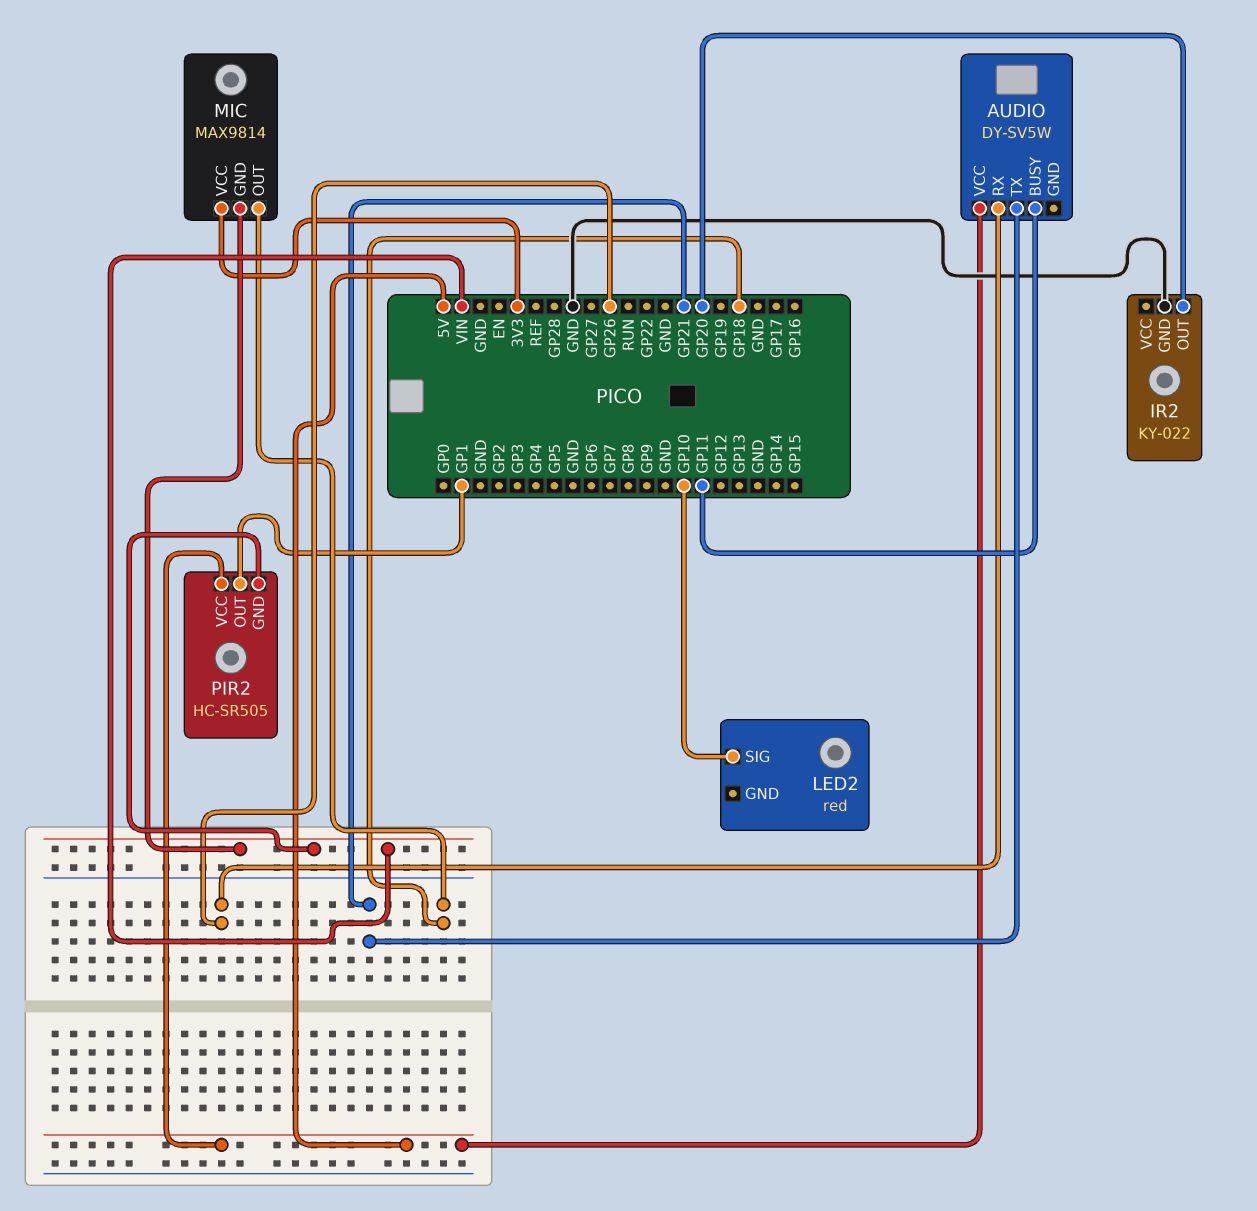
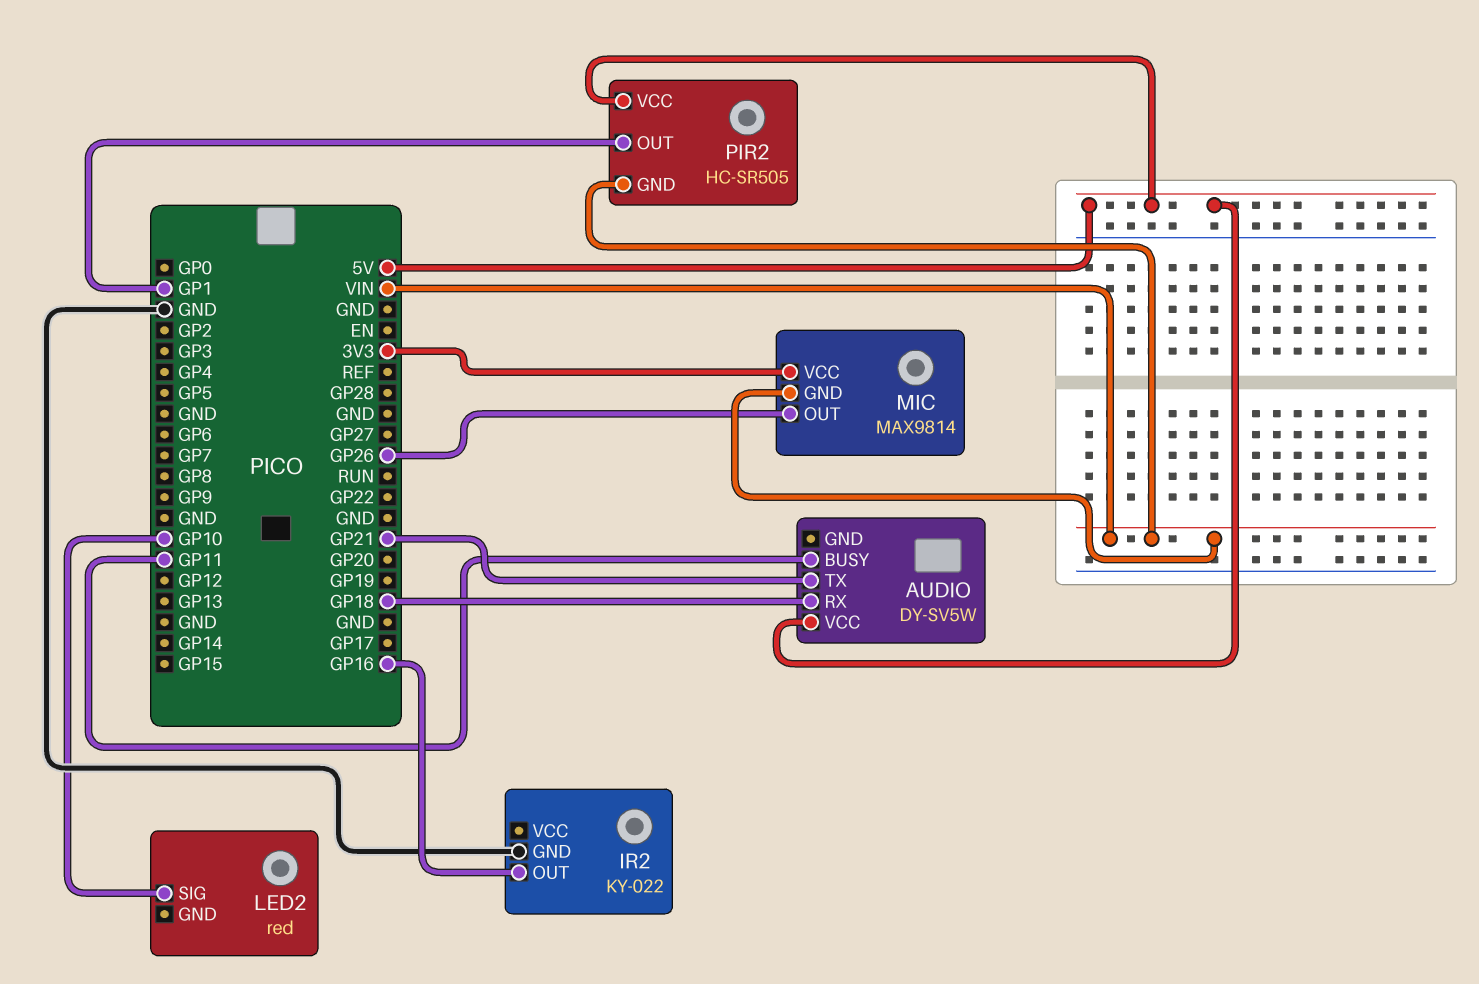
AUDIO pin RX: GP26 -> GP18
IR2 pin OUT: GP20 -> GP16
MIC pin OUT: GP18 -> GP26

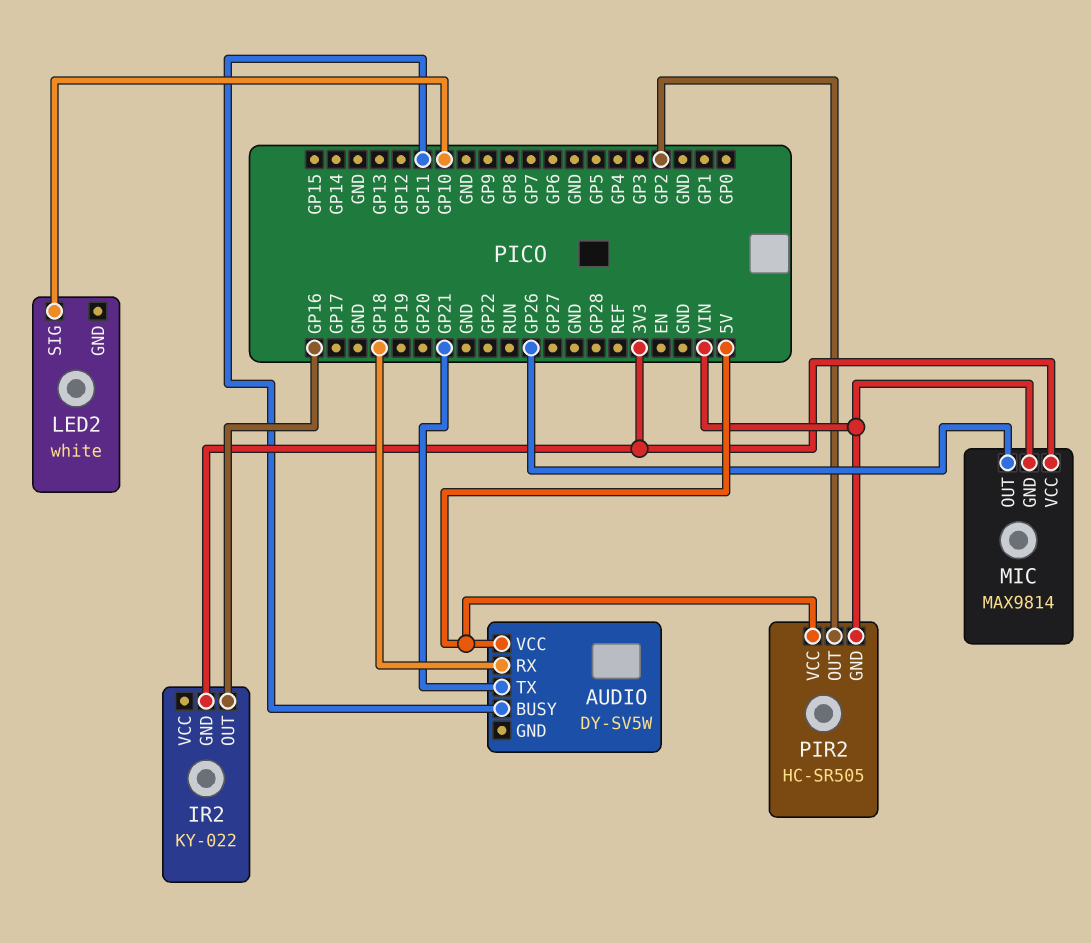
IR2 pin GND: GND -> 3V3
LED2: red -> white
PIR2 pin OUT: GP1 -> GP2

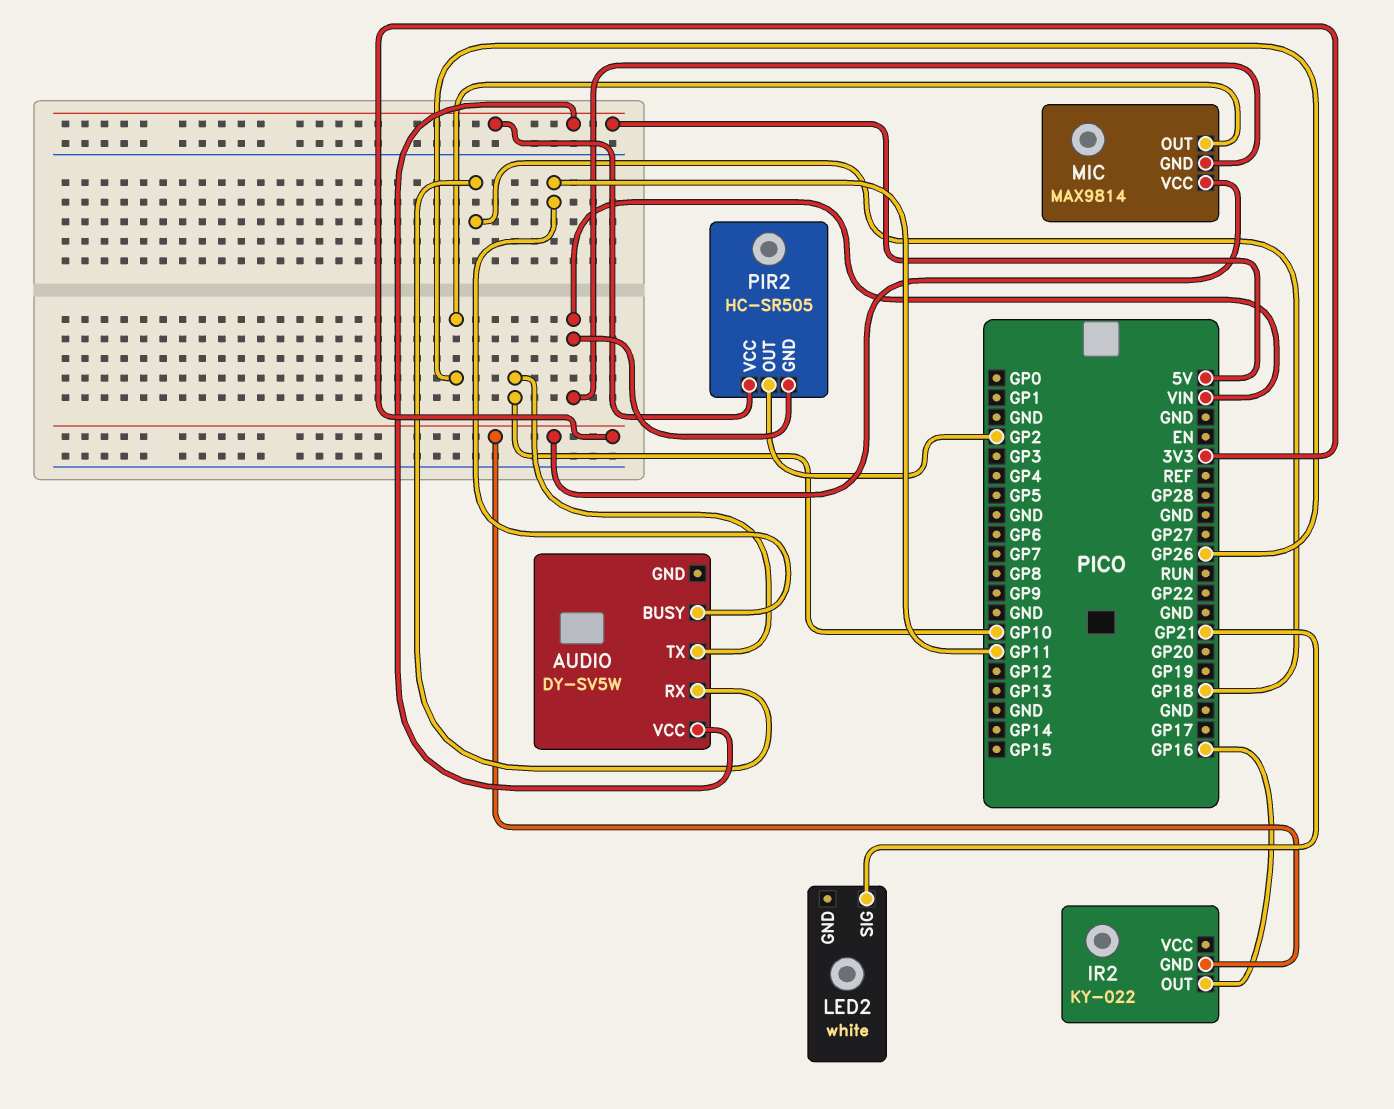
AUDIO pin TX: GP21 -> GP10
LED2 pin SIG: GP10 -> GP21

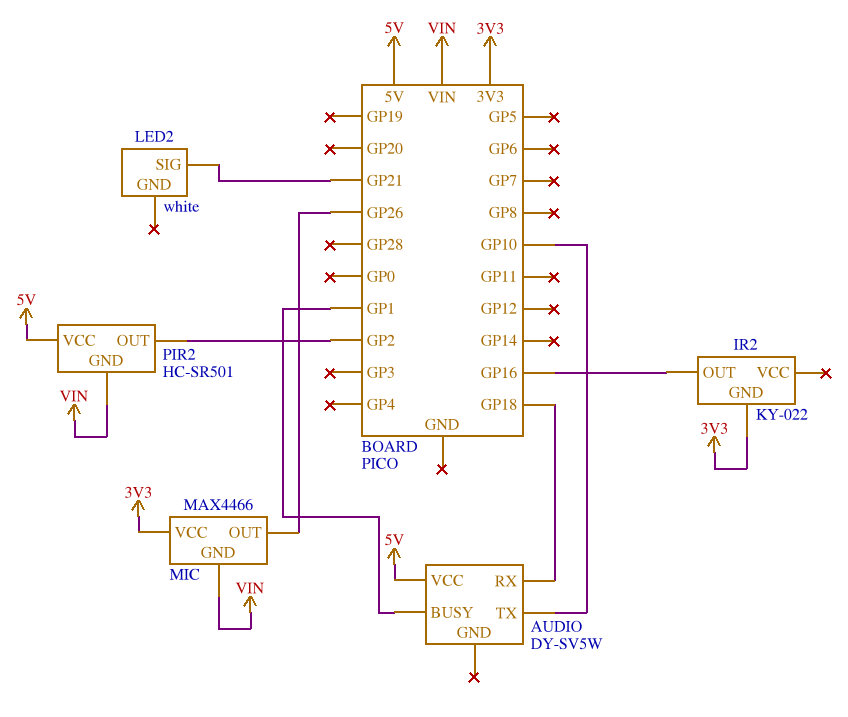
AUDIO pin BUSY: GP11 -> GP1
MIC: MAX9814 -> MAX4466
PIR2: HC-SR505 -> HC-SR501

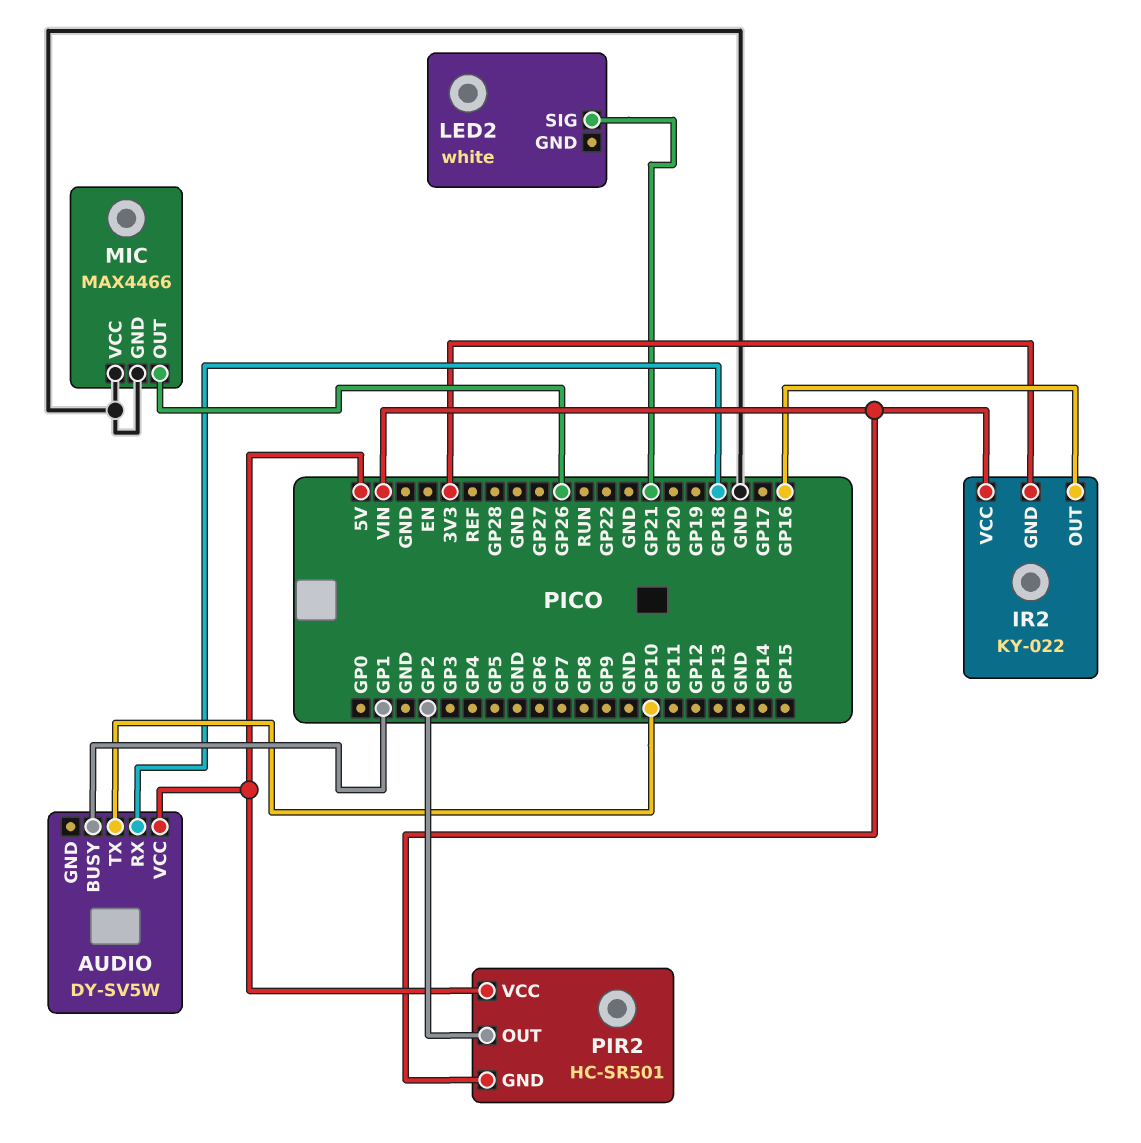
IR2 pin VCC: none -> VIN
MIC pin GND: VIN -> GND
MIC pin VCC: 3V3 -> GND

